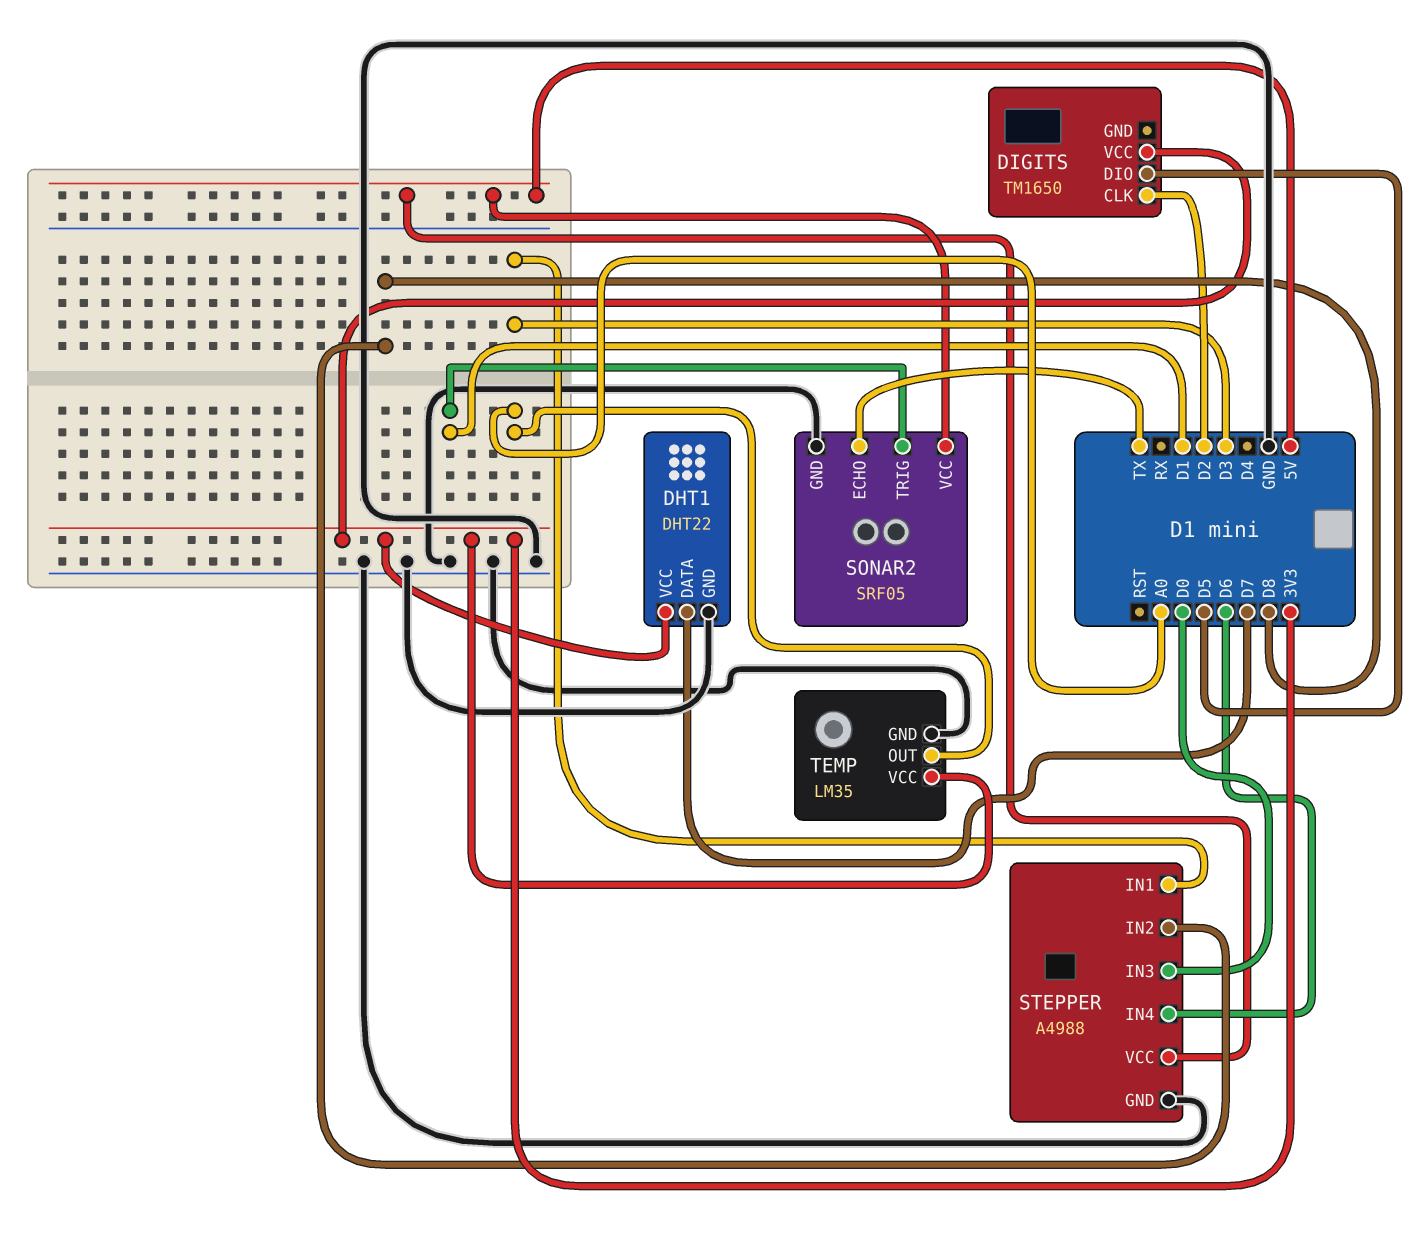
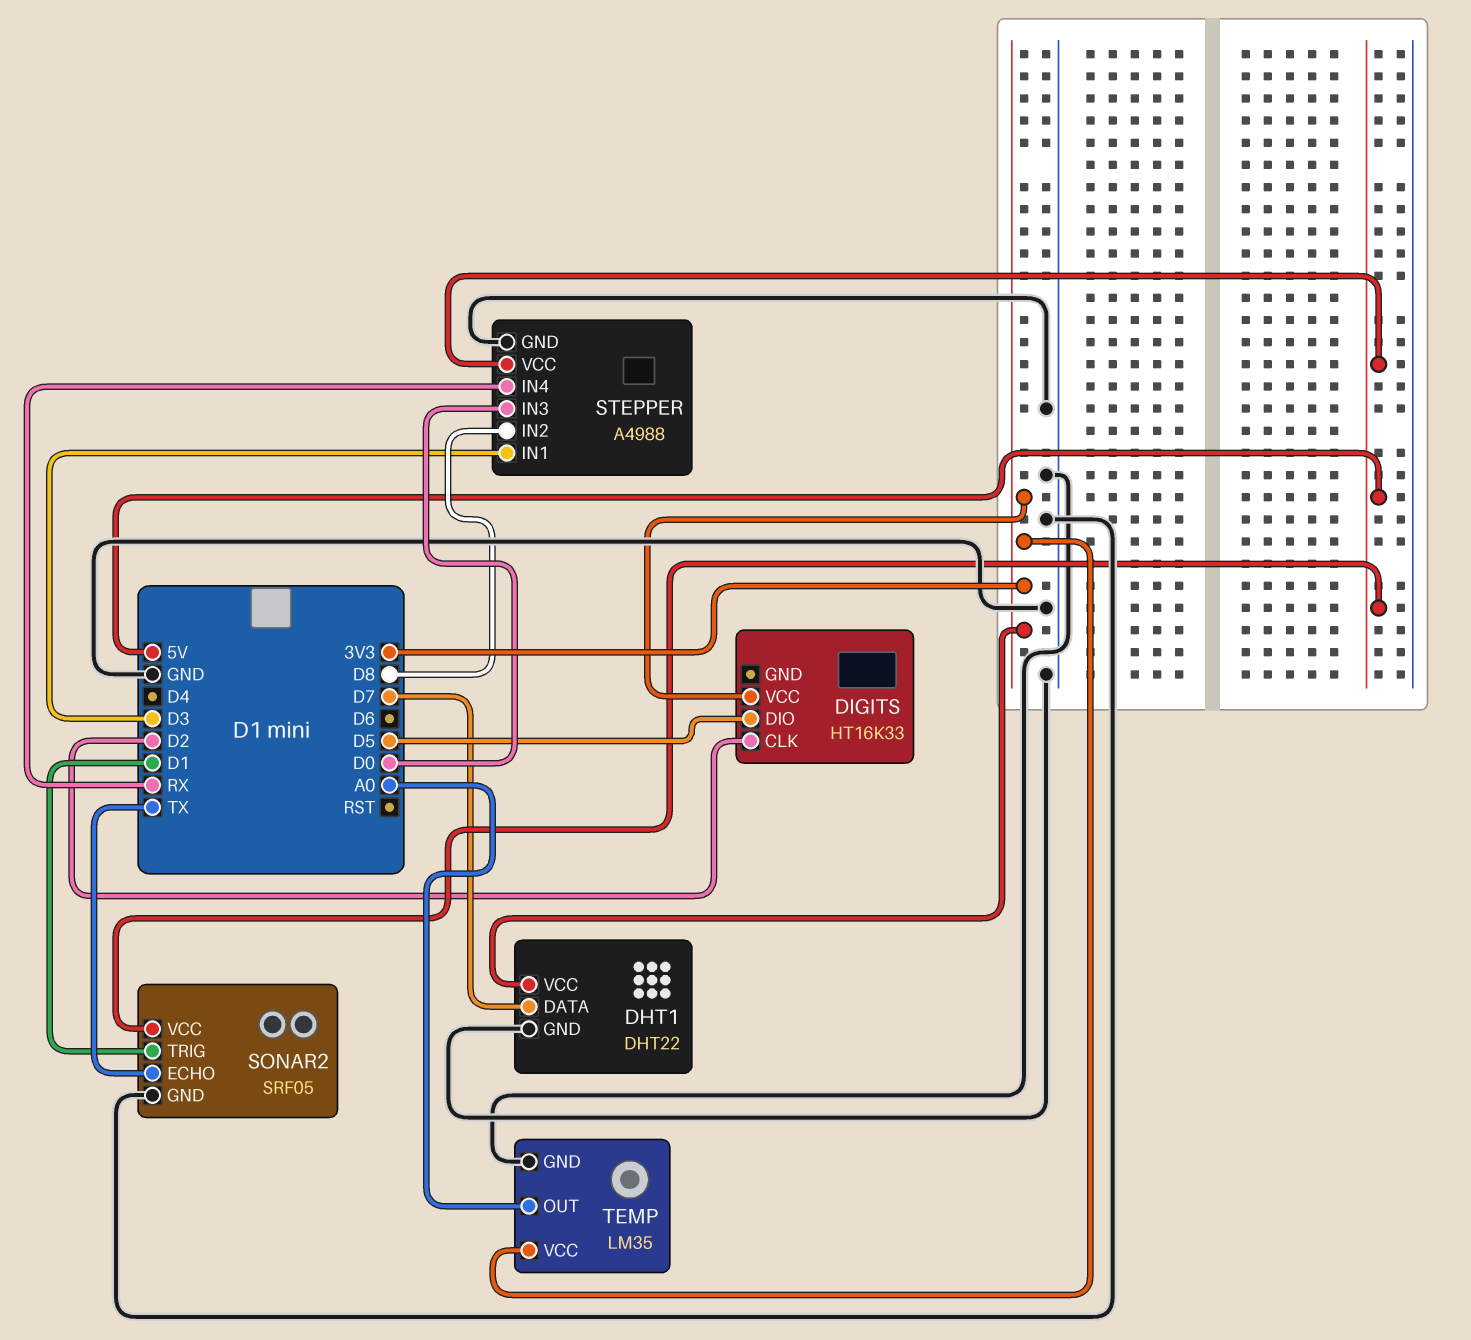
DIGITS: TM1650 -> HT16K33
STEPPER pin IN4: D6 -> RX

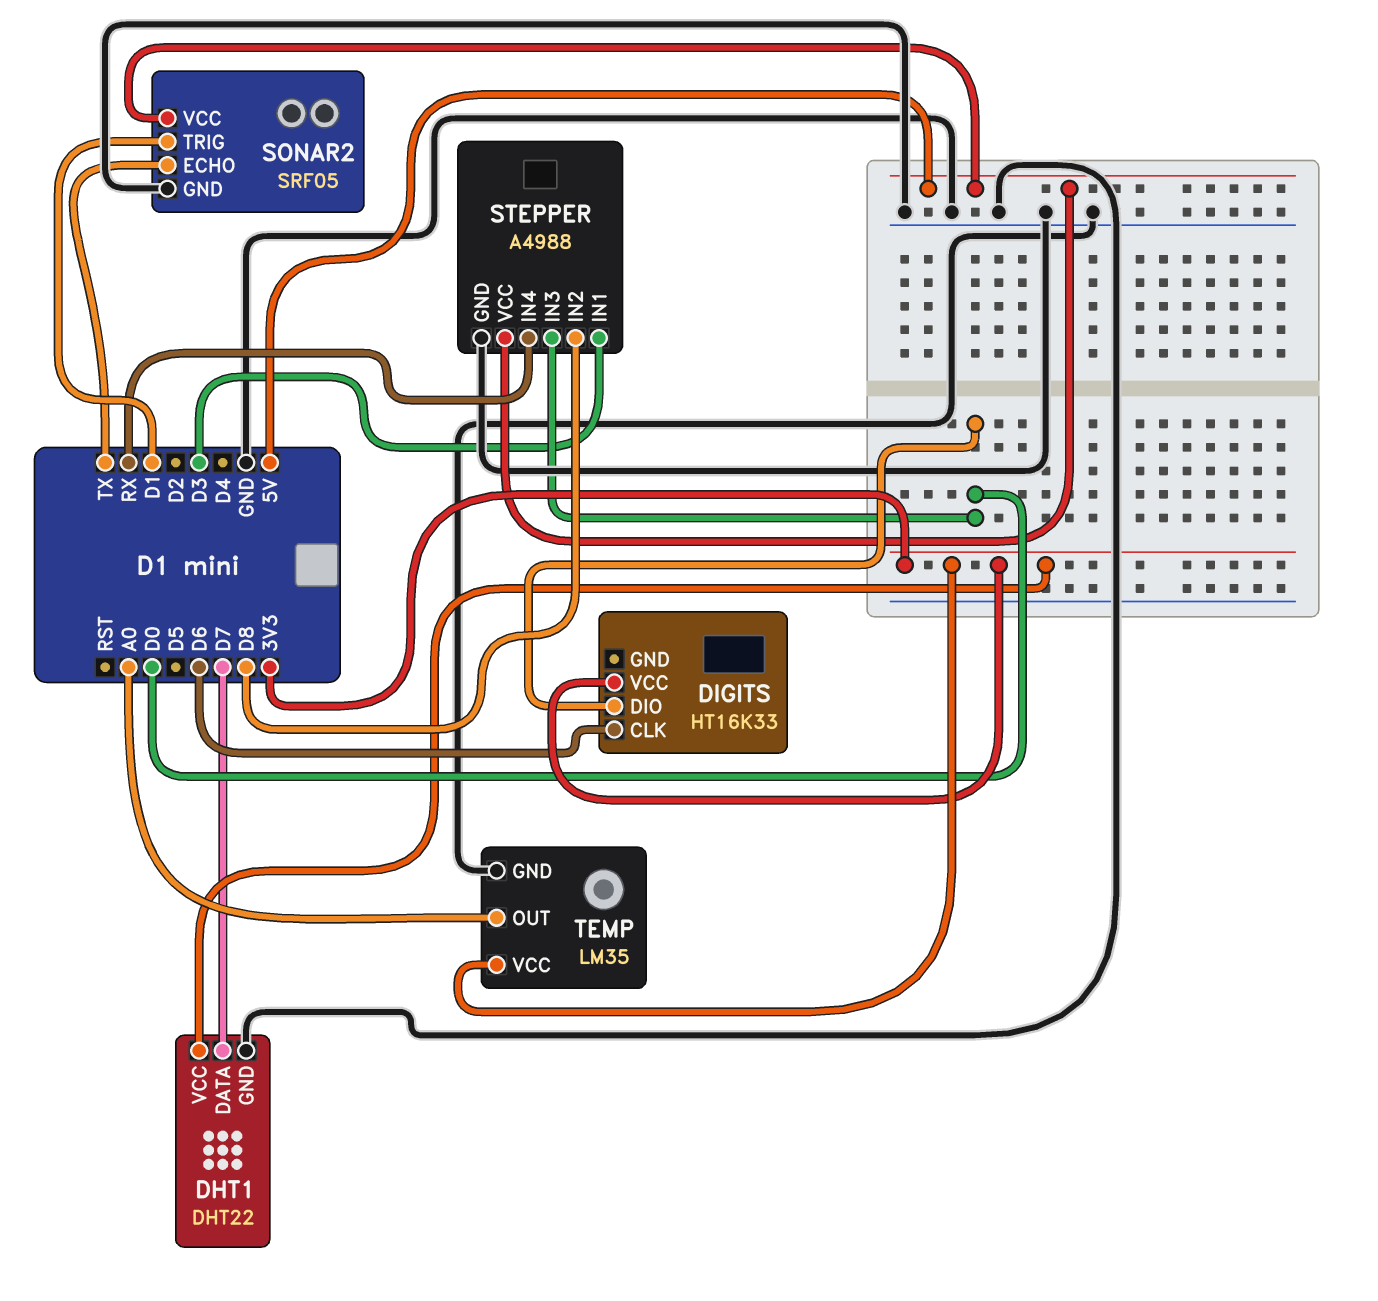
DIGITS pin CLK: D2 -> D6
DIGITS pin DIO: D5 -> D0

